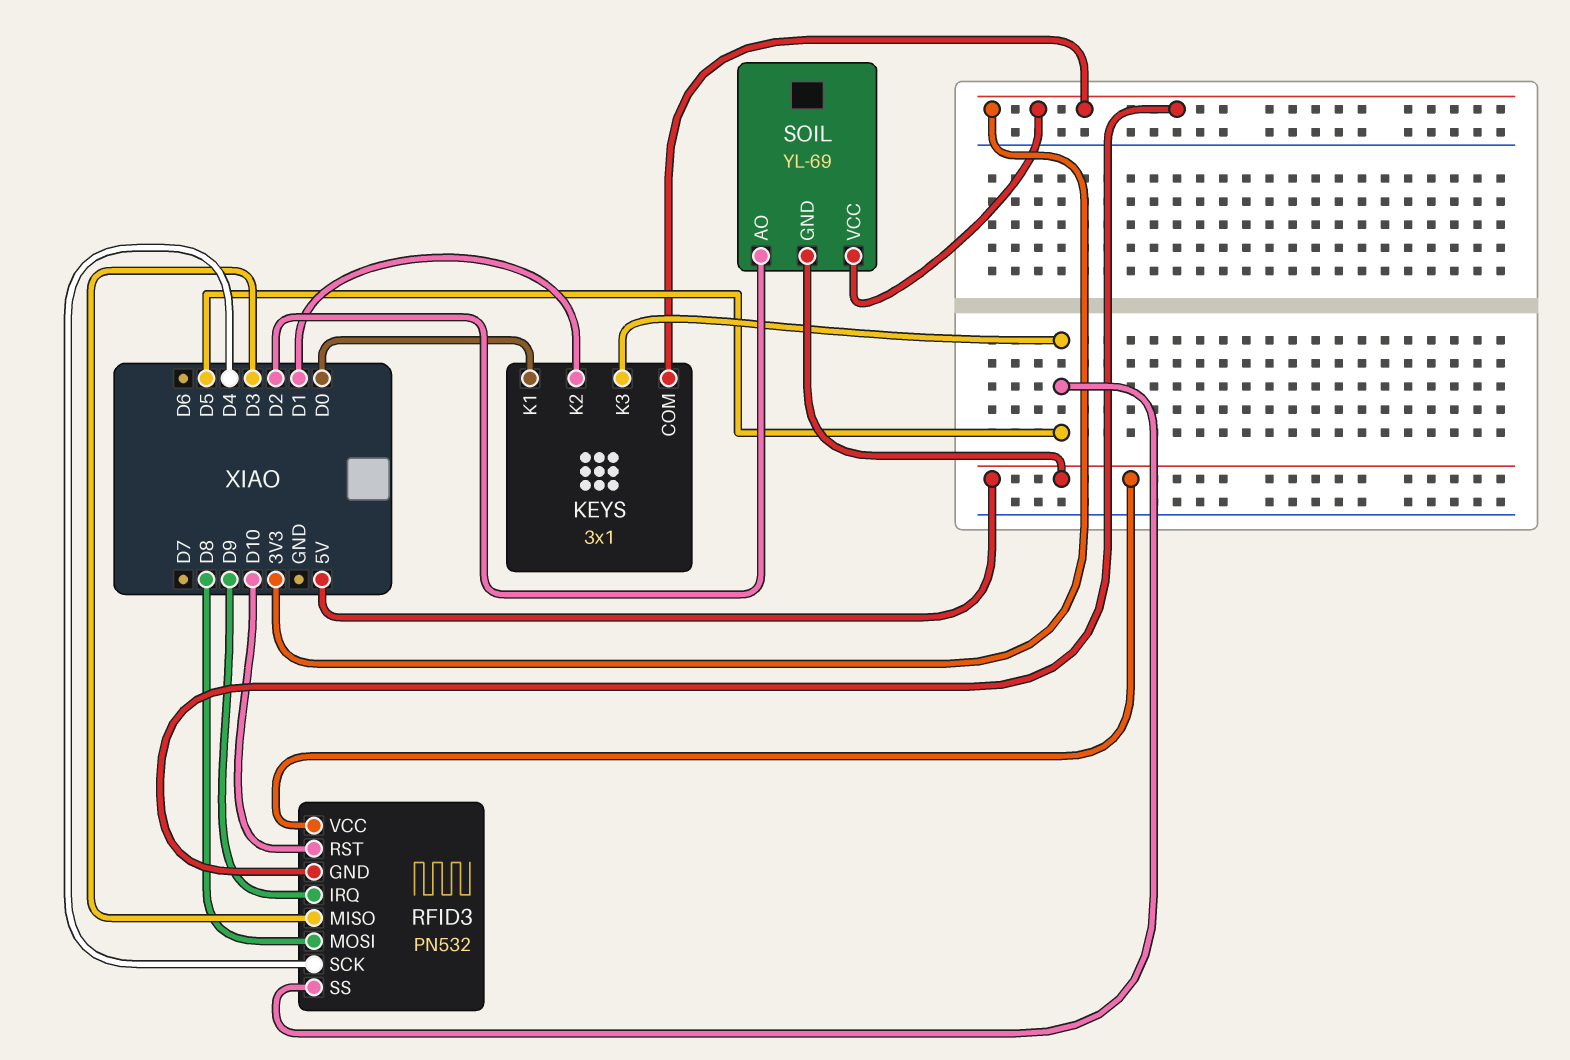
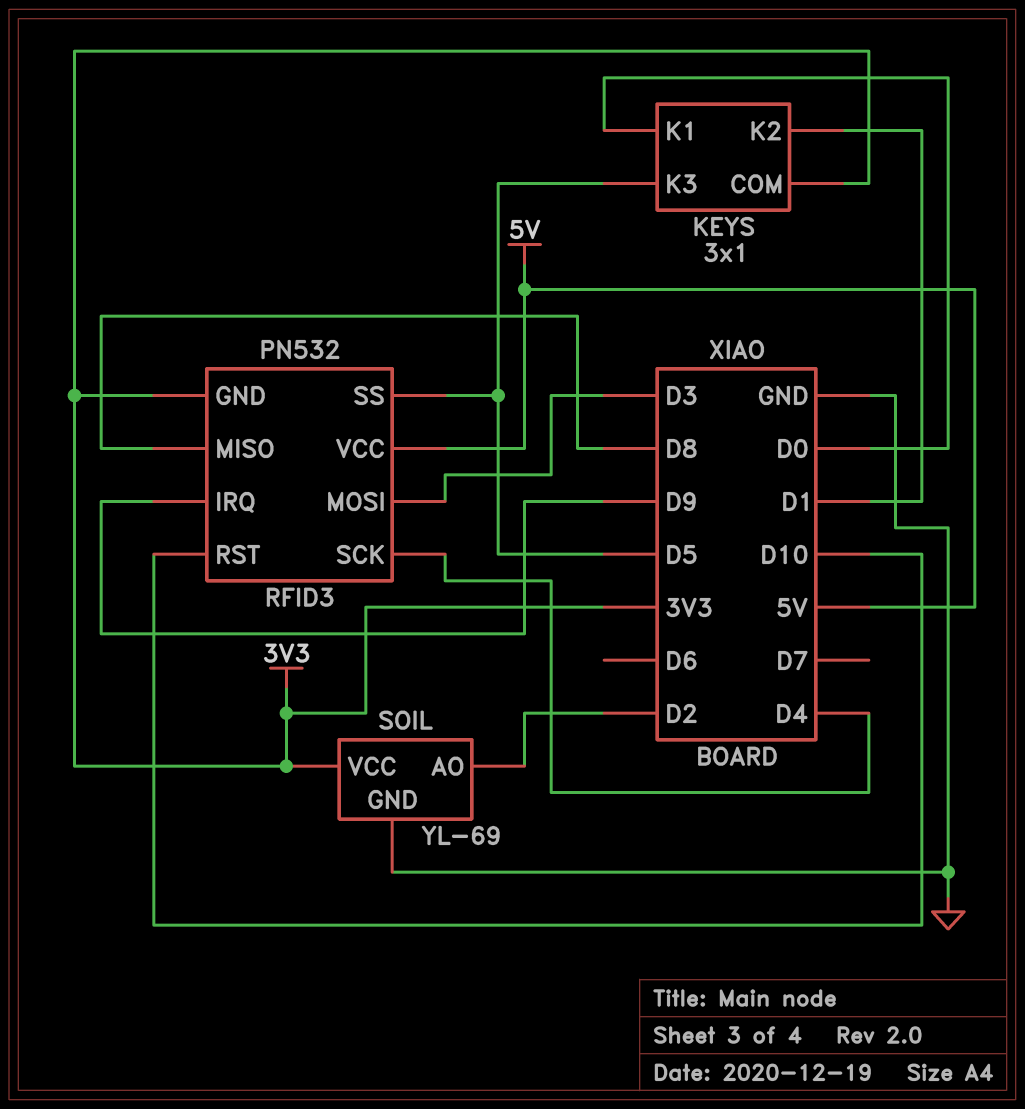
RFID3 pin MISO: D3 -> D8
RFID3 pin MOSI: D8 -> D3
SOIL pin GND: 5V -> GND

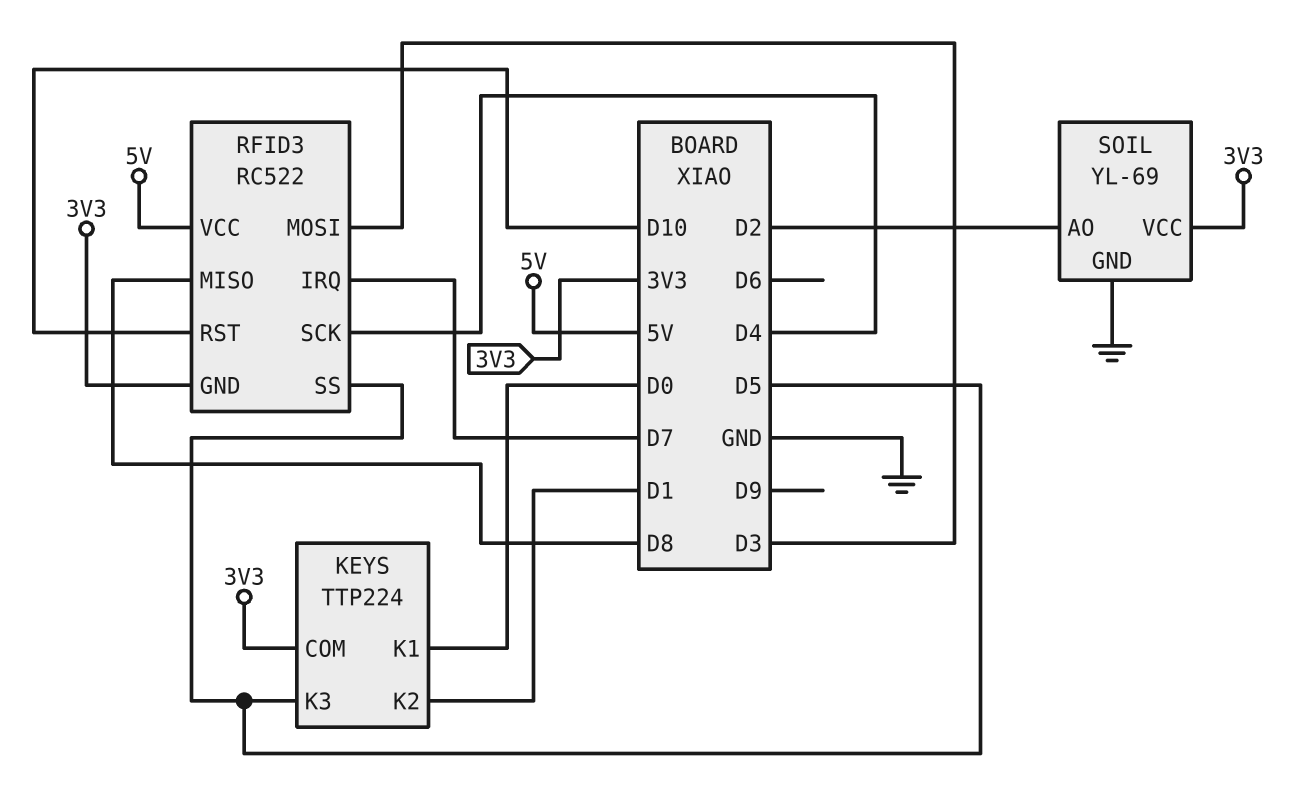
KEYS: 3x1 -> TTP224
RFID3: PN532 -> RC522
RFID3 pin IRQ: D9 -> D7

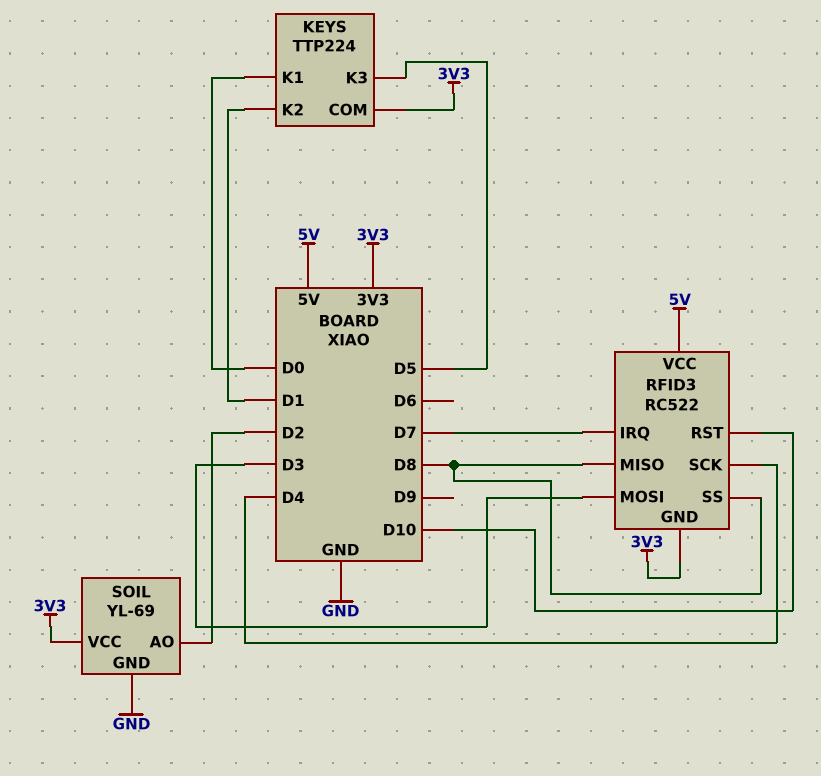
RFID3 pin SS: D5 -> D8

